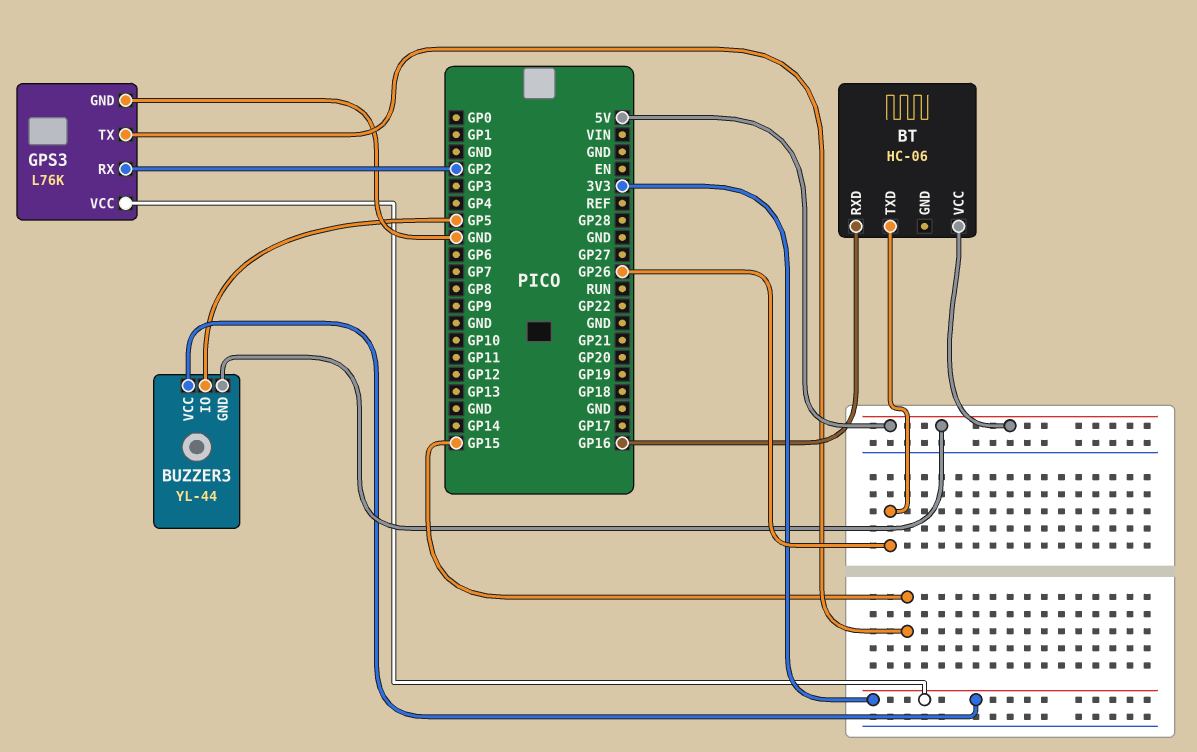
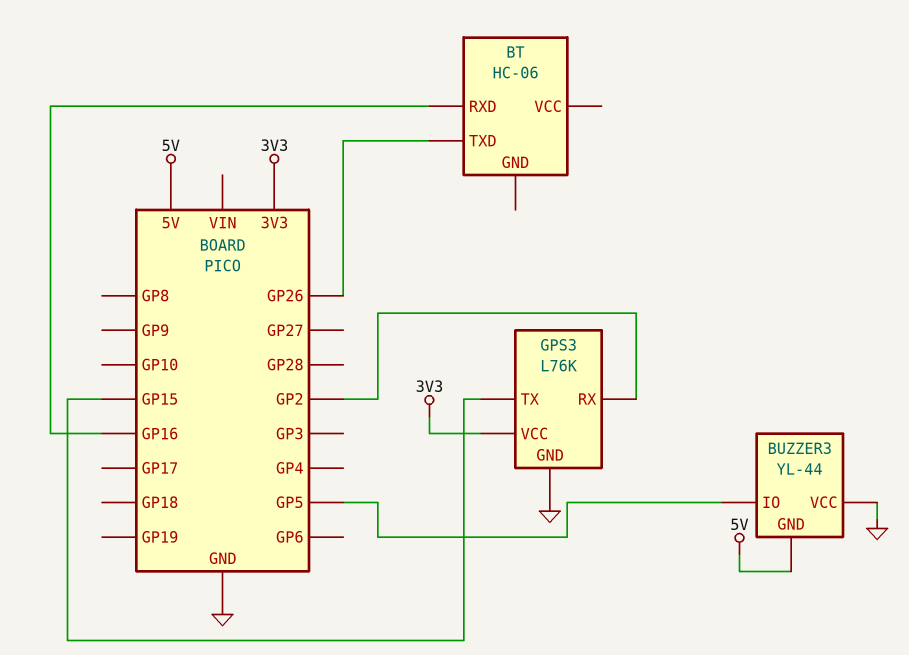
BT pin VCC: 5V -> none
BUZZER3 pin VCC: 3V3 -> GND

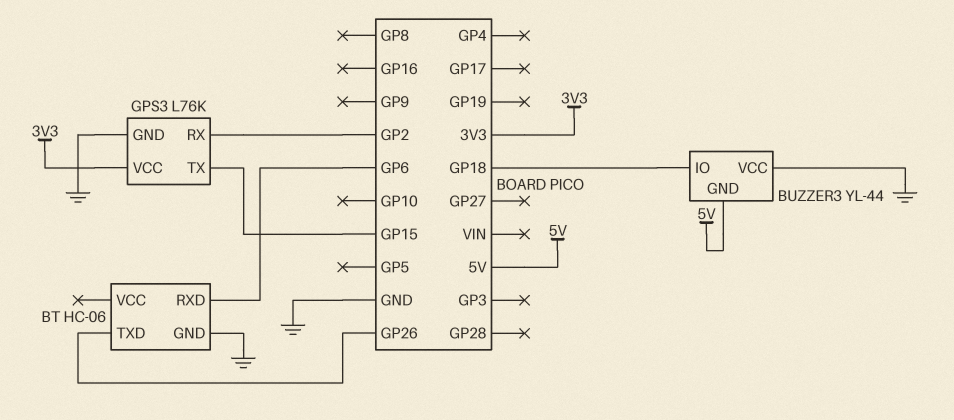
BT pin GND: none -> GND
BT pin RXD: GP16 -> GP6
BUZZER3 pin IO: GP5 -> GP18

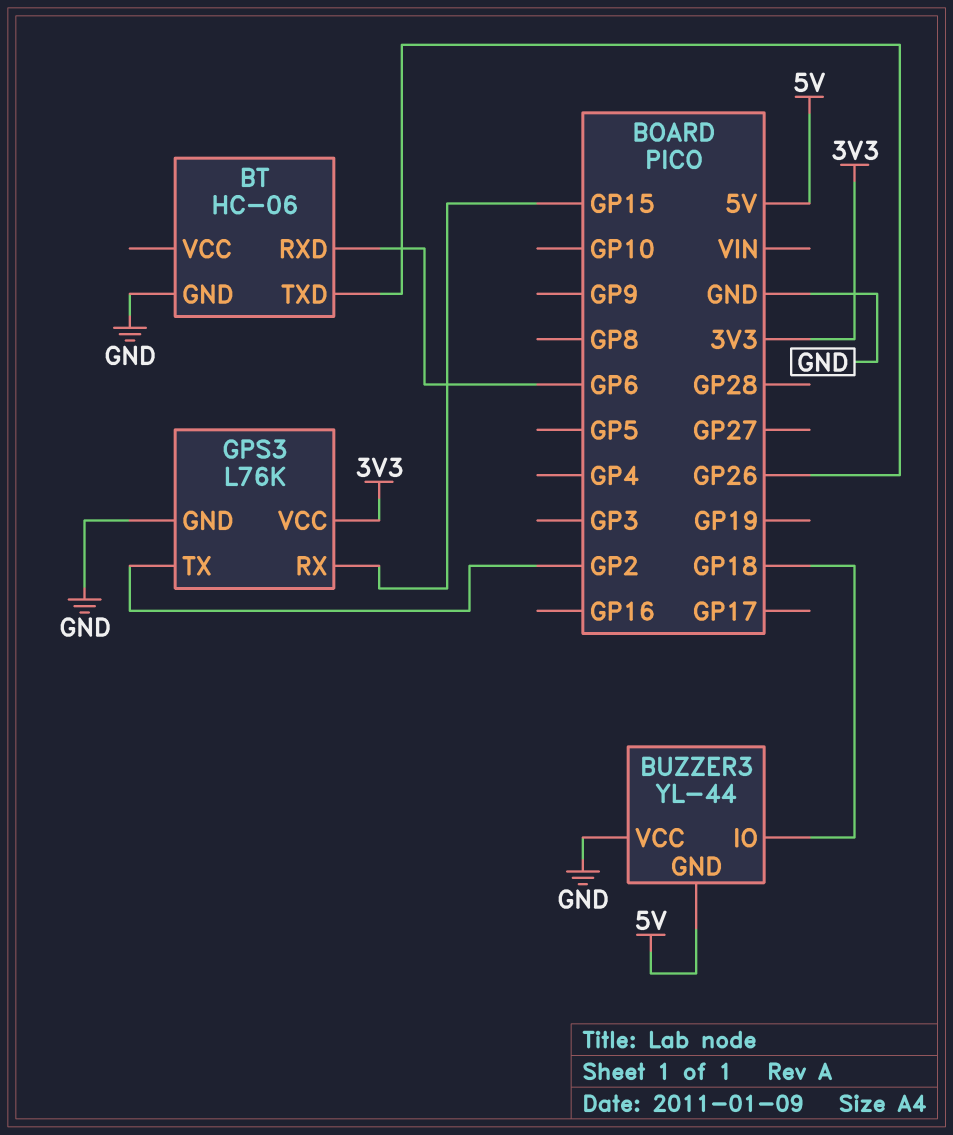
GPS3 pin RX: GP2 -> GP15
GPS3 pin TX: GP15 -> GP2

